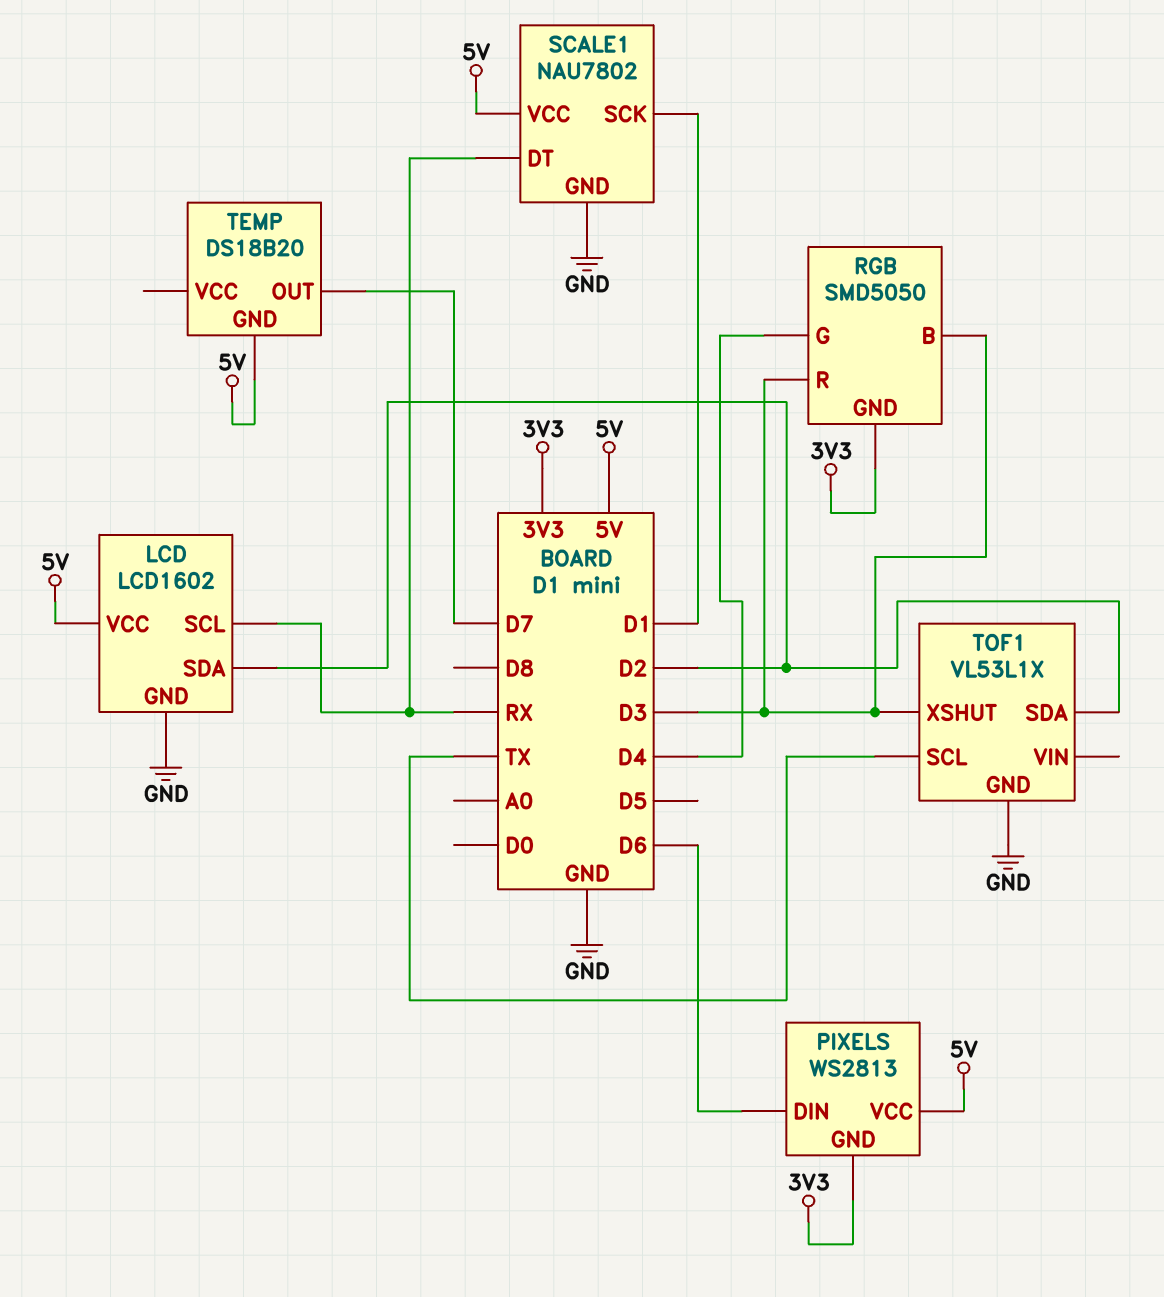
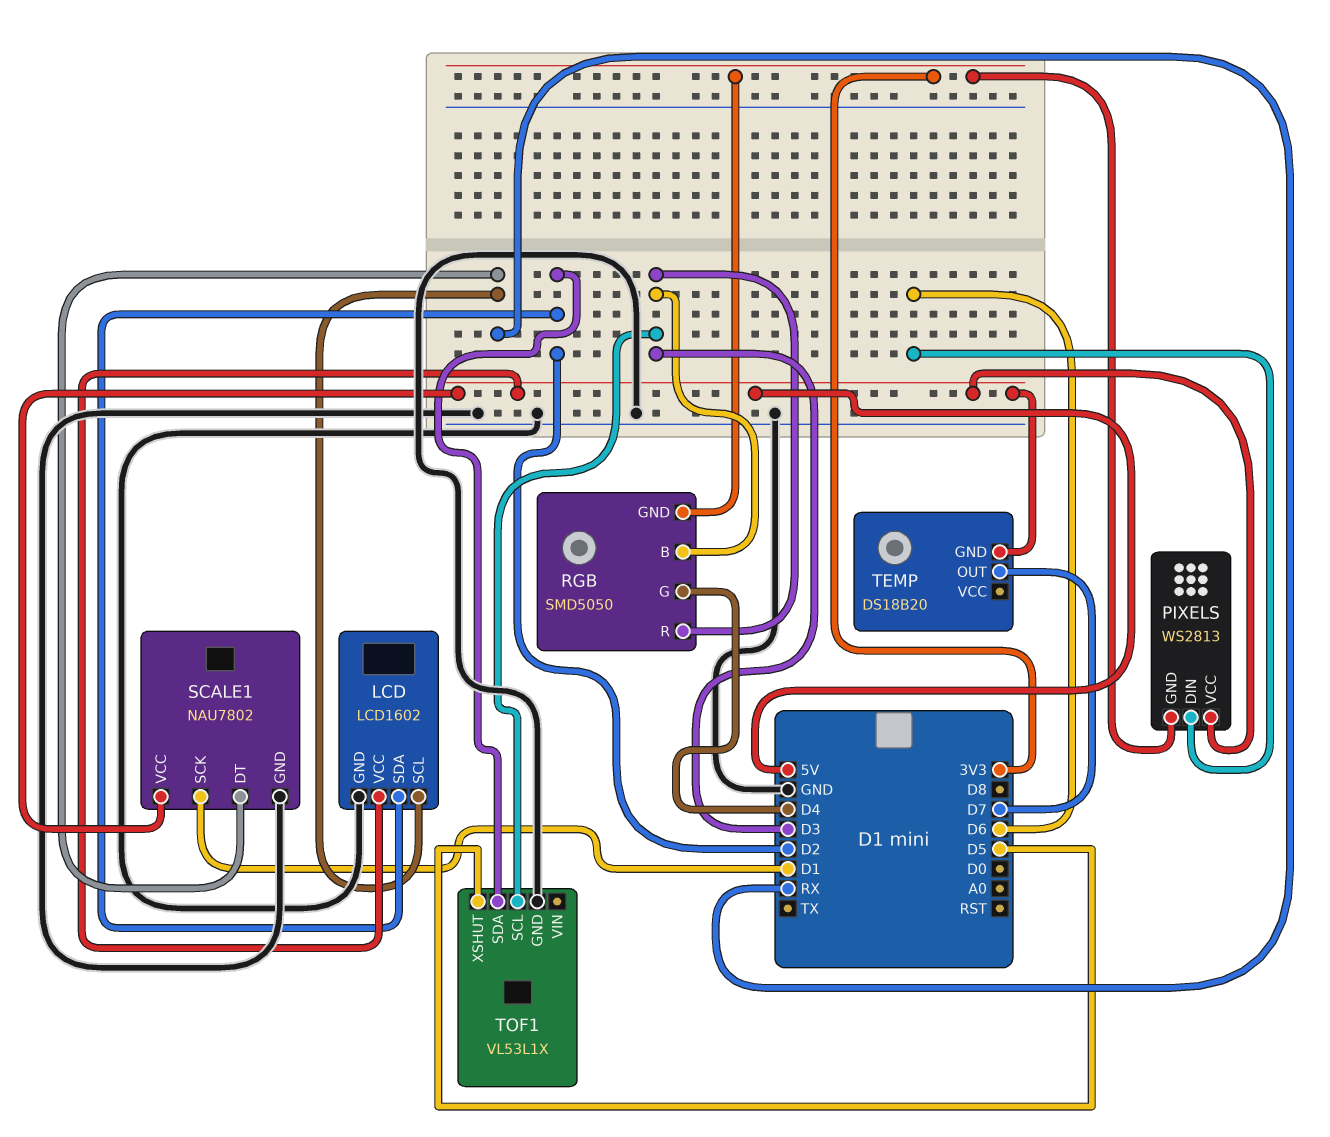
TOF1 pin SCL: TX -> D3
TOF1 pin XSHUT: D3 -> D5

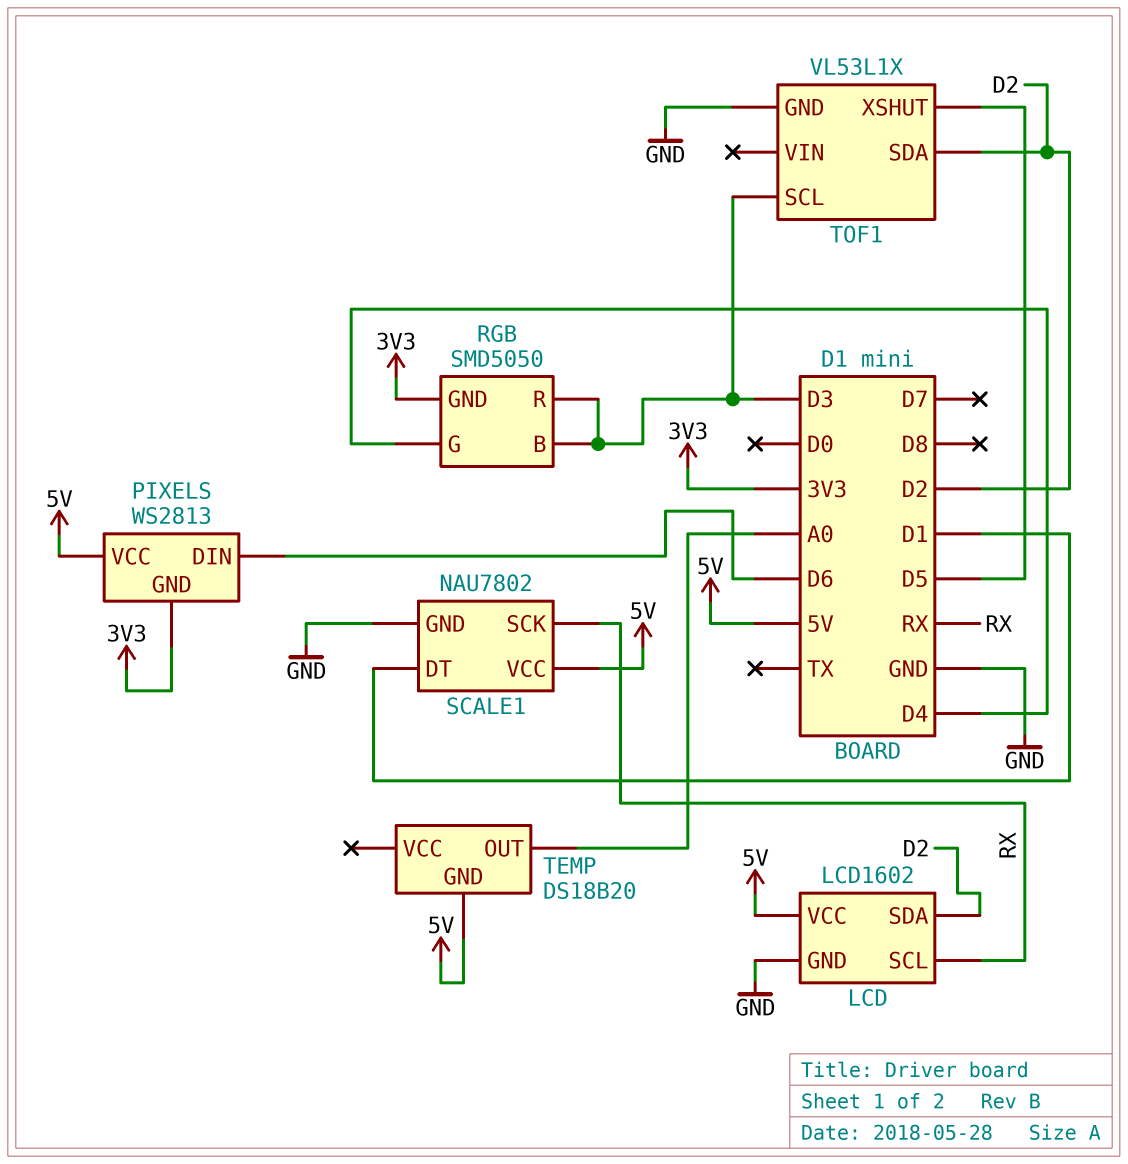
SCALE1 pin DT: RX -> D1
SCALE1 pin SCK: D1 -> RX
TEMP pin OUT: D7 -> A0

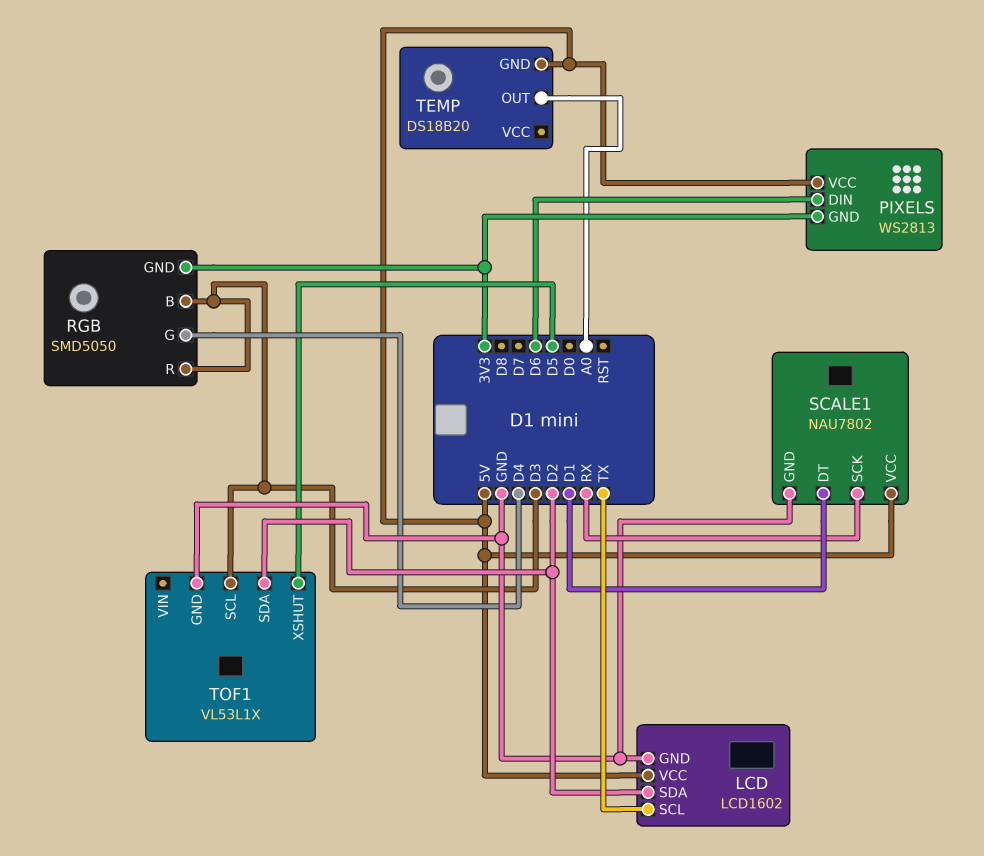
LCD pin SCL: RX -> TX

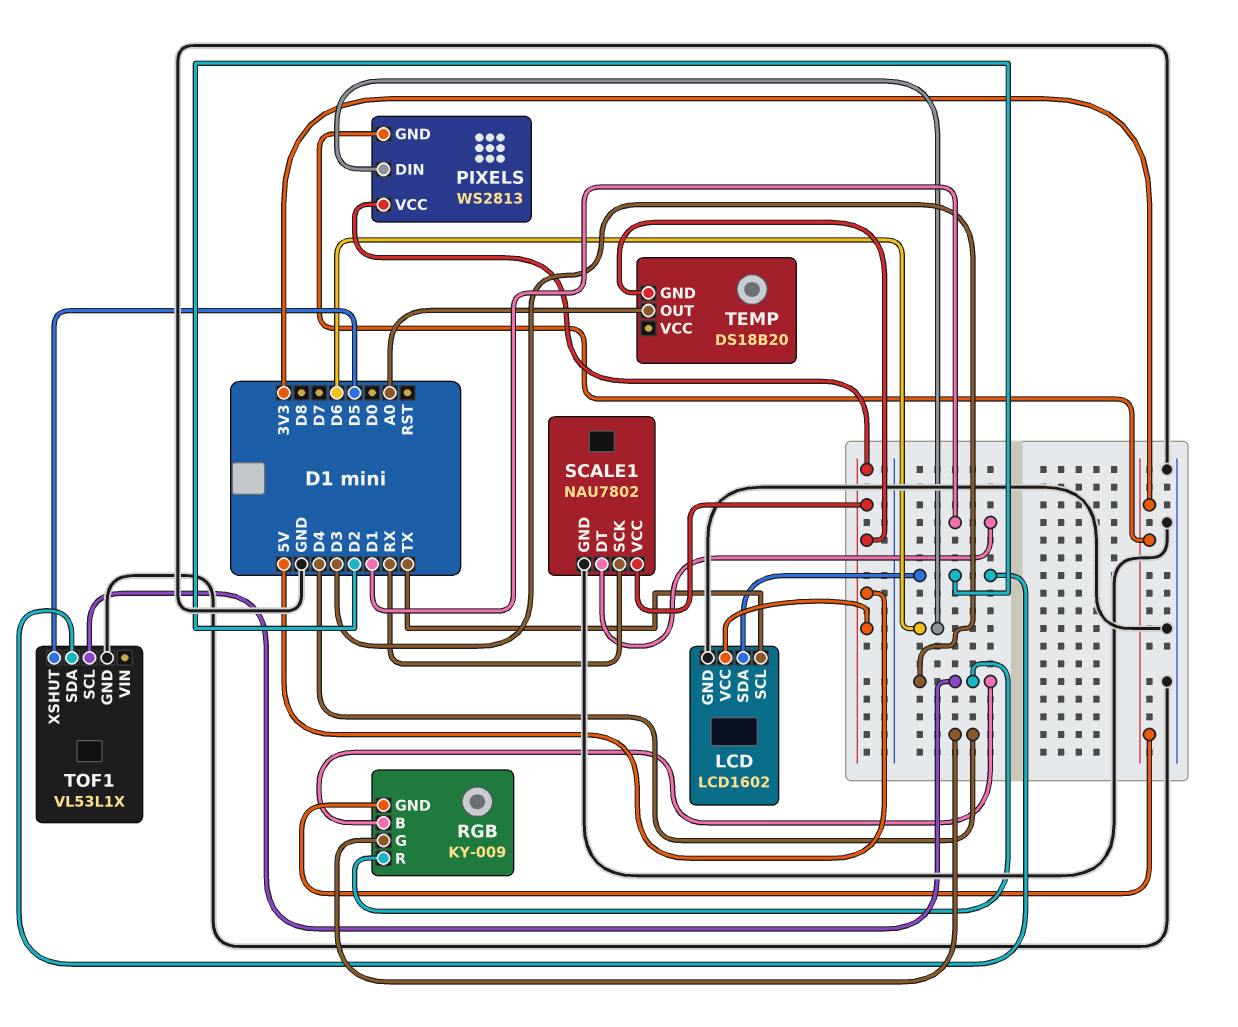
RGB: SMD5050 -> KY-009

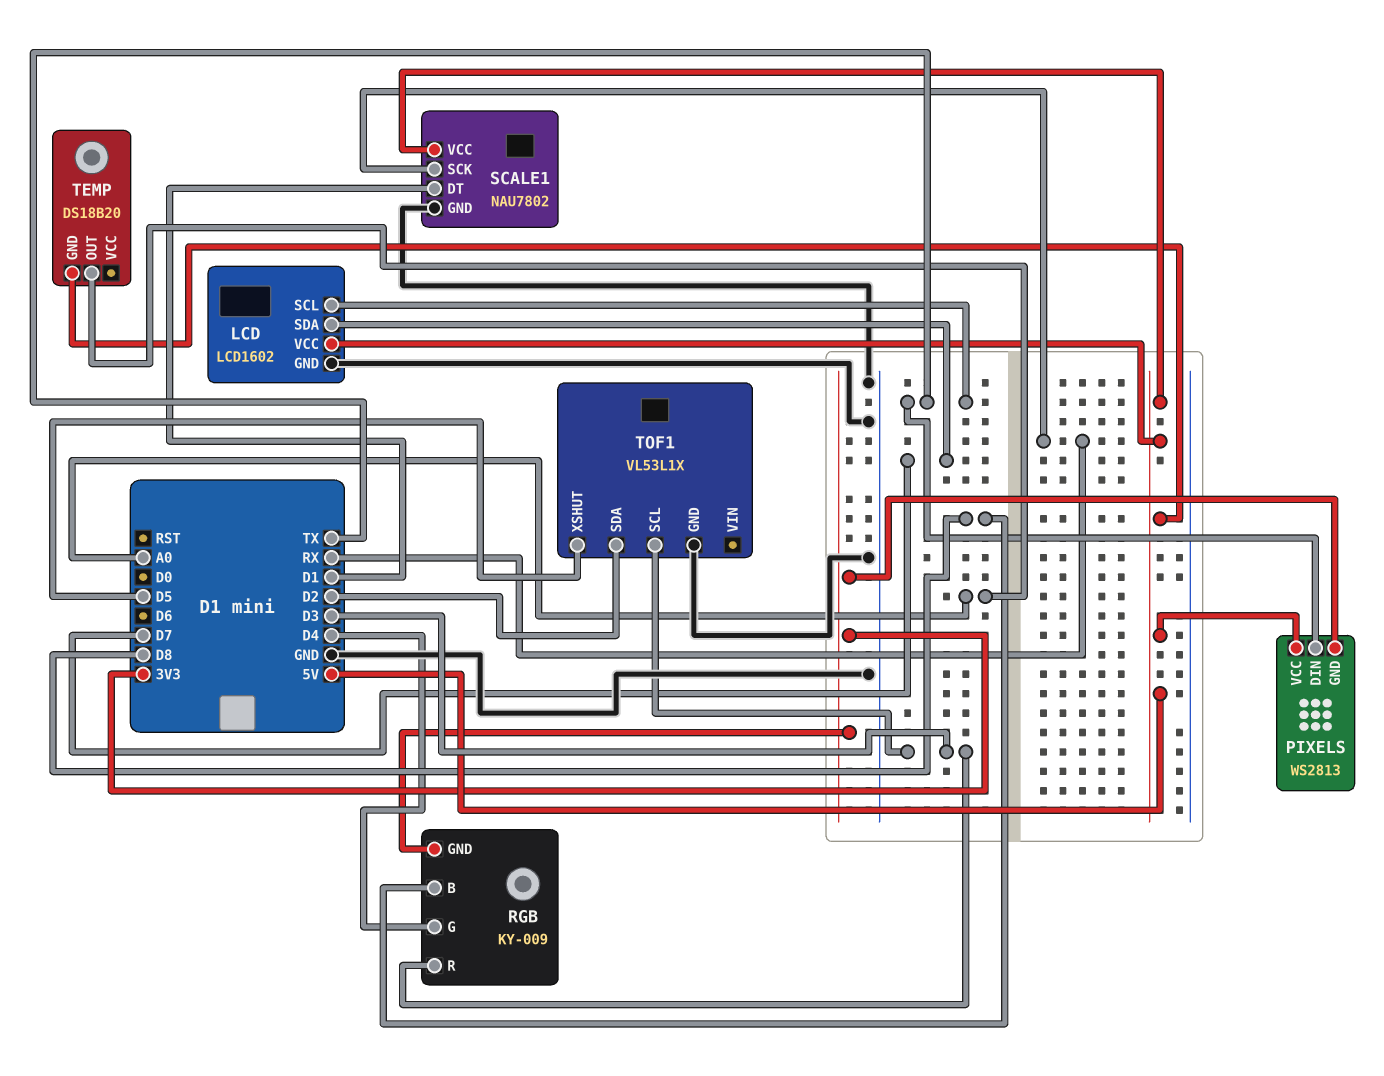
LCD pin SDA: D2 -> D7
PIXELS pin DIN: D6 -> TX
RGB pin B: D3 -> D8

